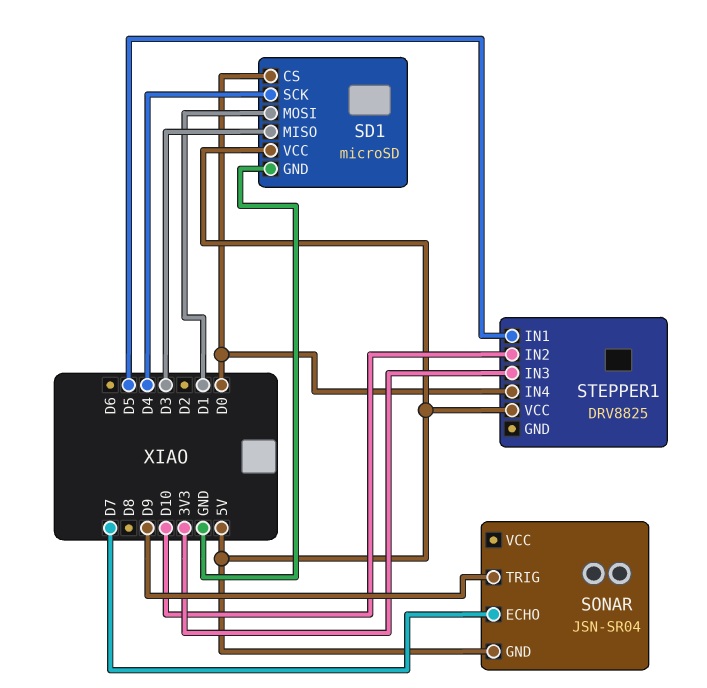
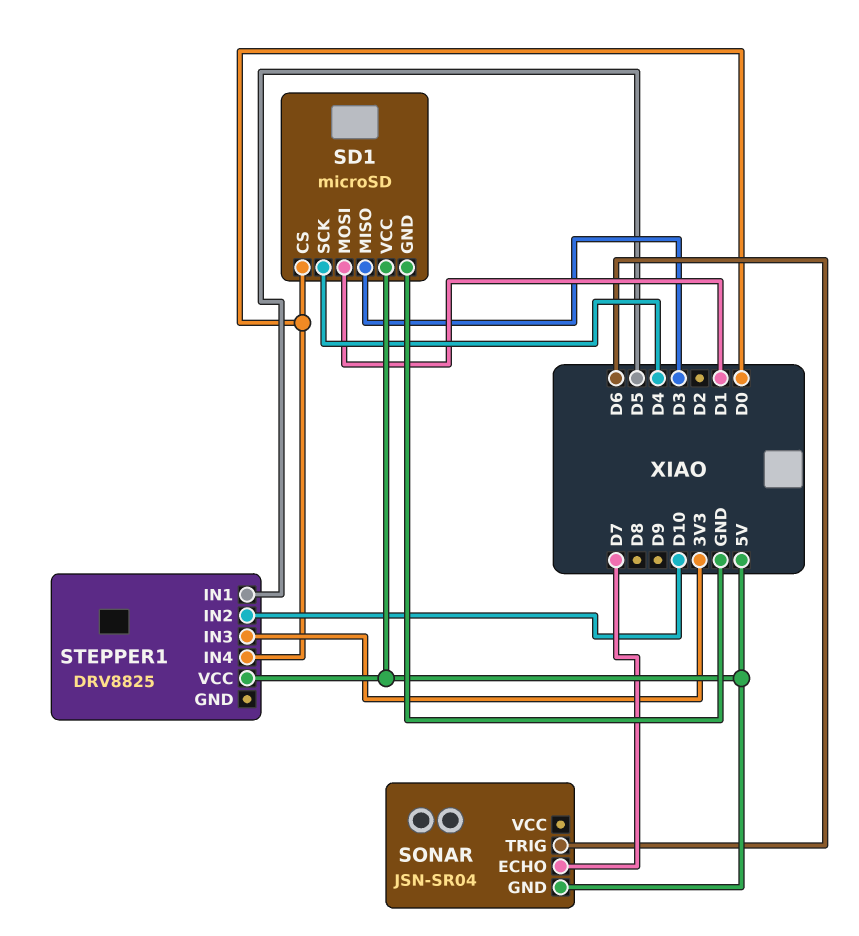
SONAR pin TRIG: D9 -> D6

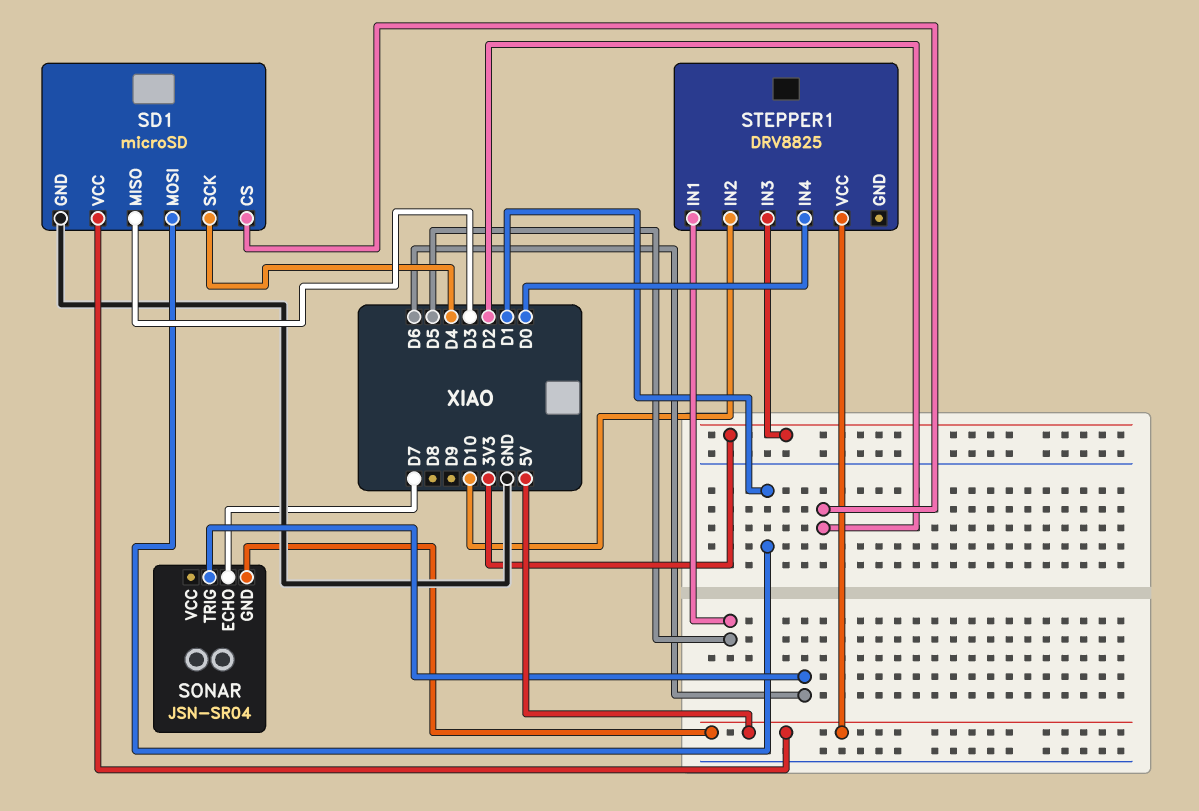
SD1 pin CS: D0 -> D2

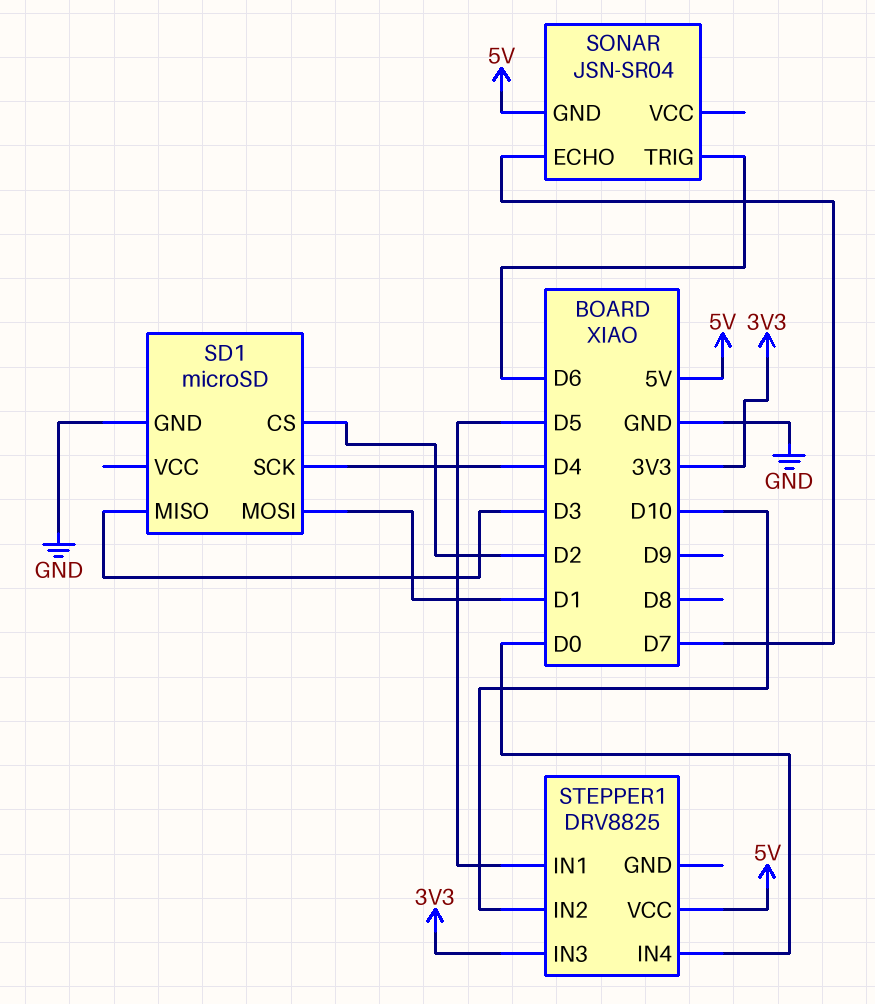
SD1 pin VCC: 5V -> none

